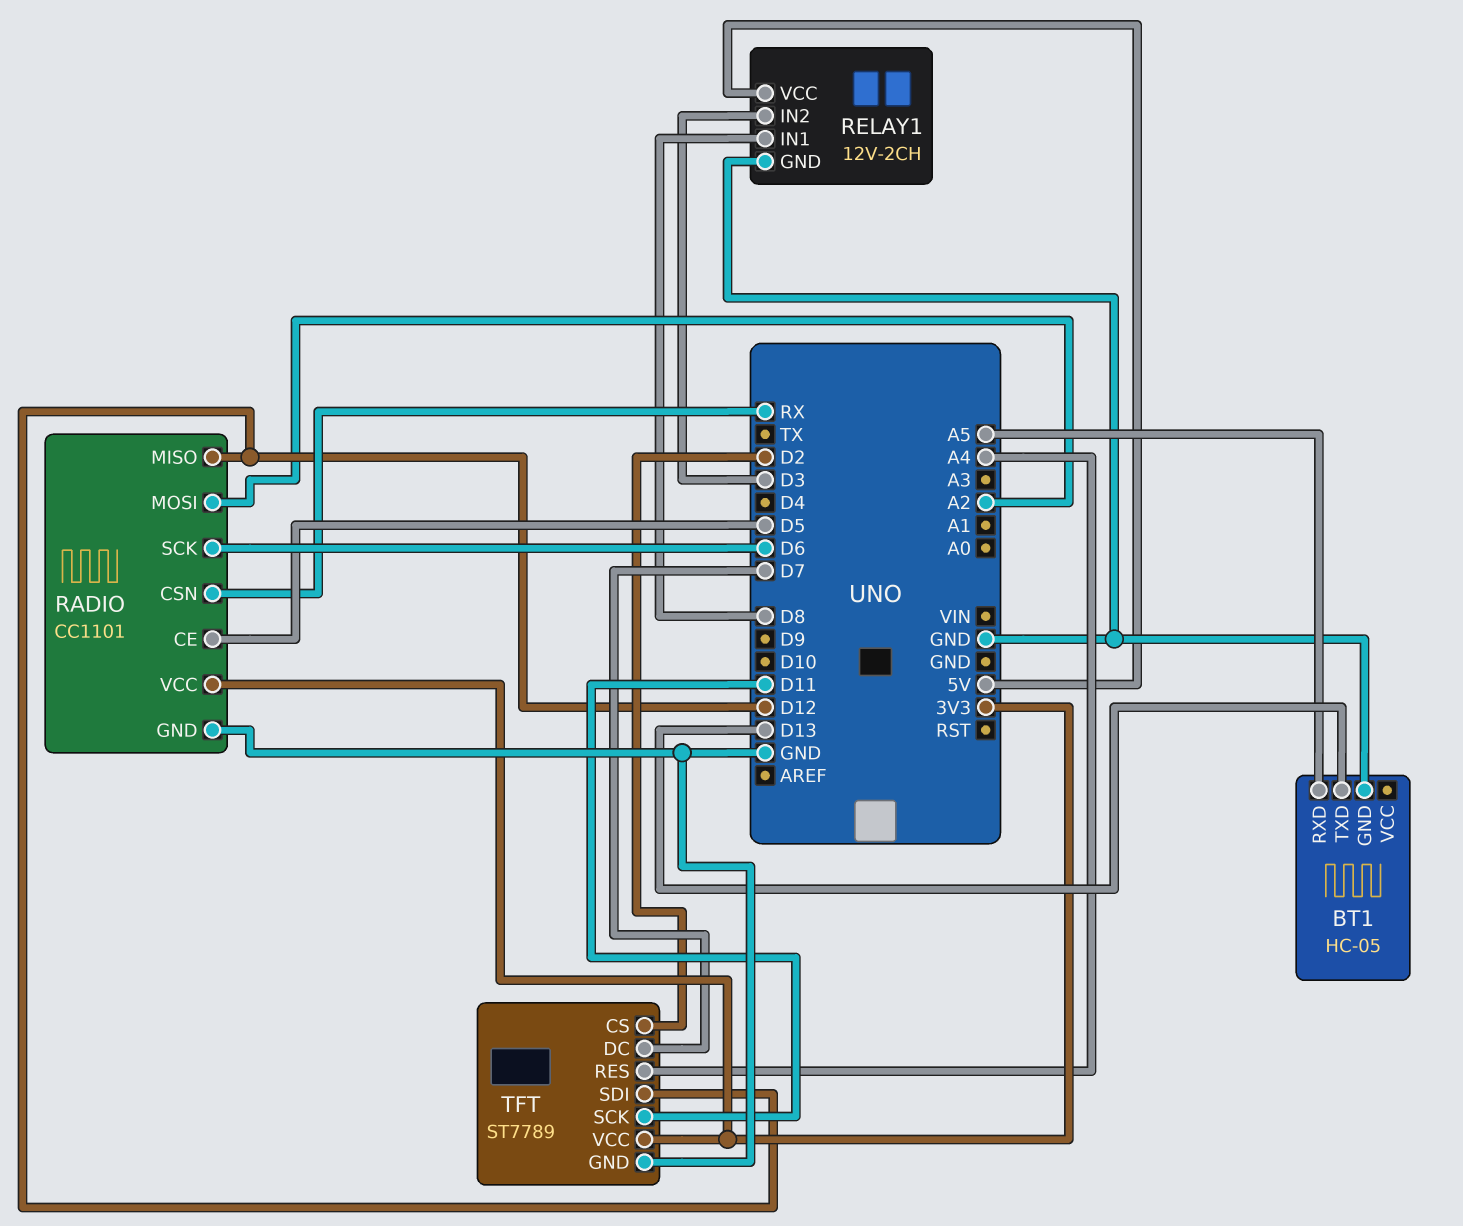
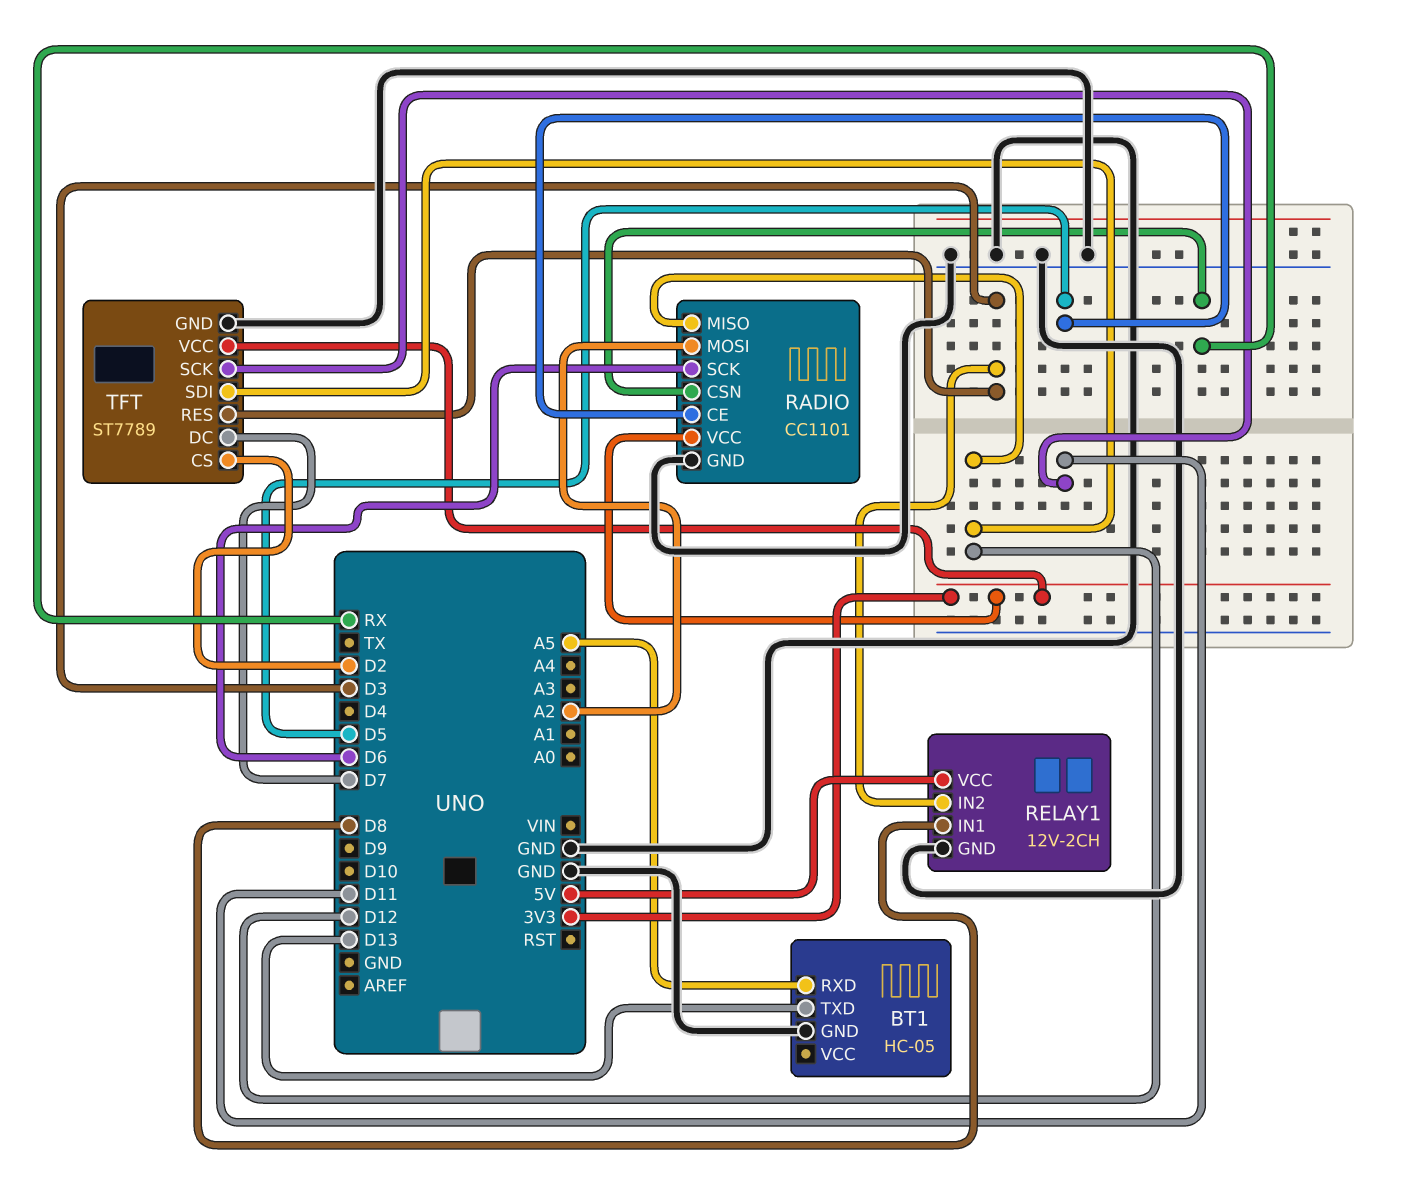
TFT pin RES: A4 -> D3

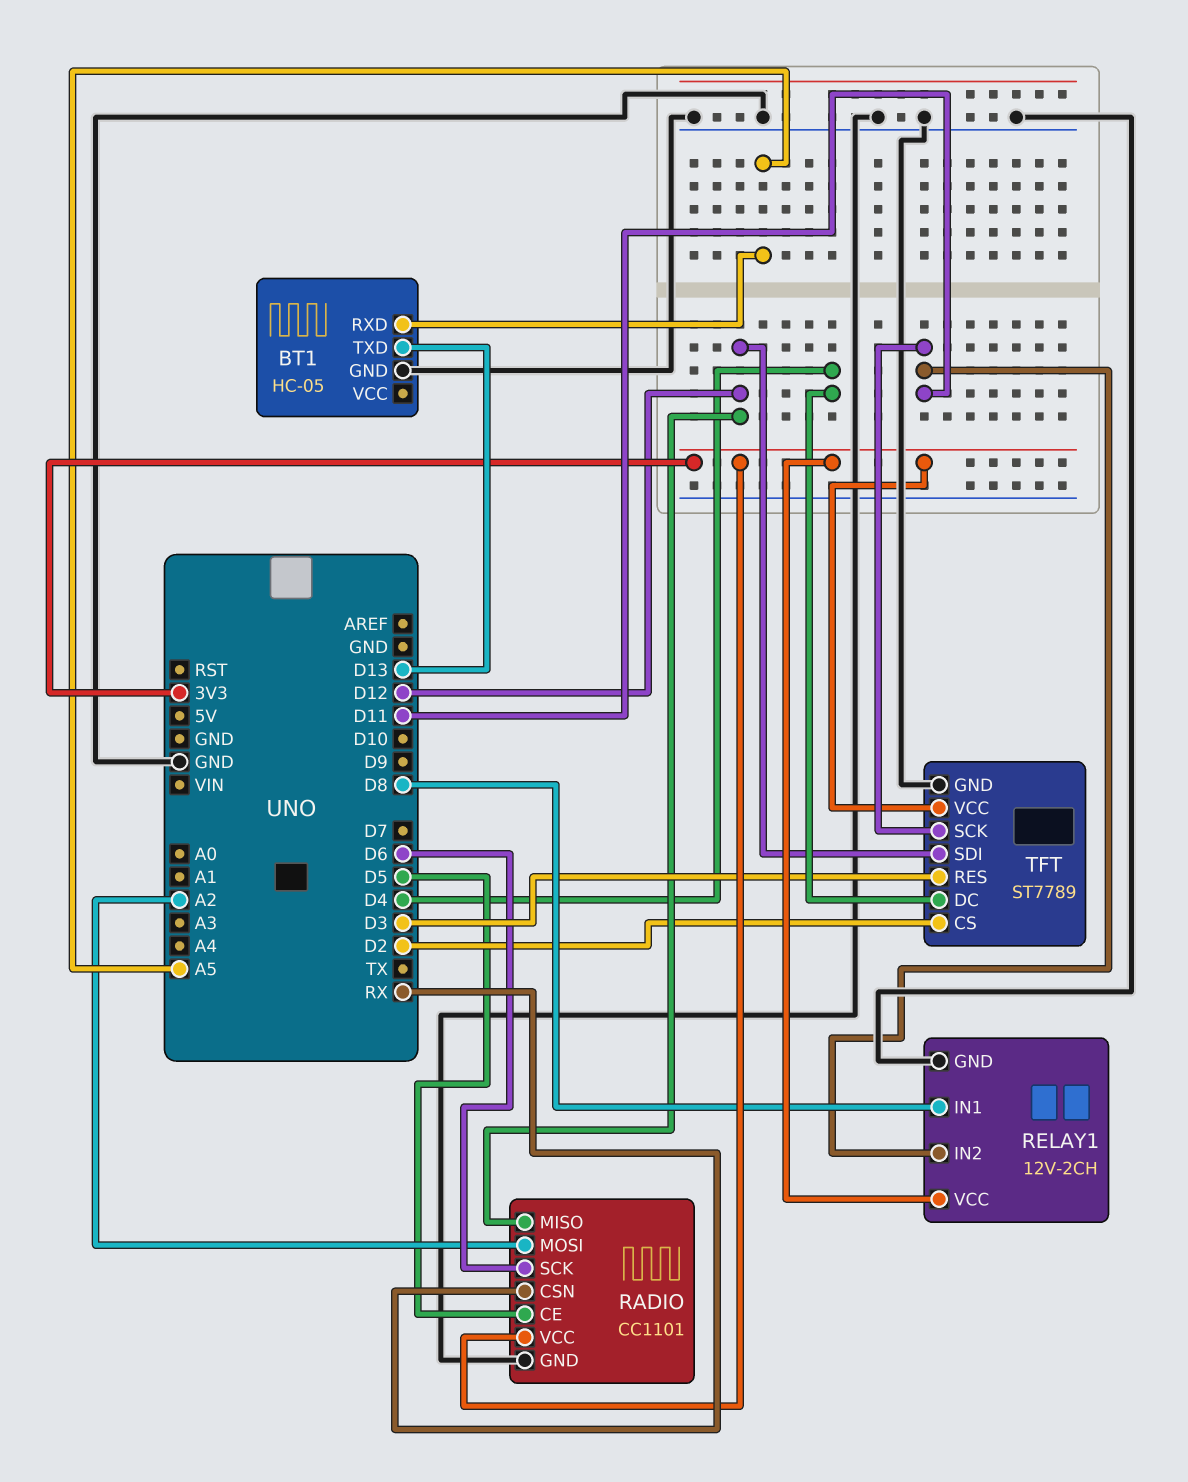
RELAY1 pin IN2: D3 -> D11
RELAY1 pin VCC: 5V -> 3V3
TFT pin DC: D7 -> D4

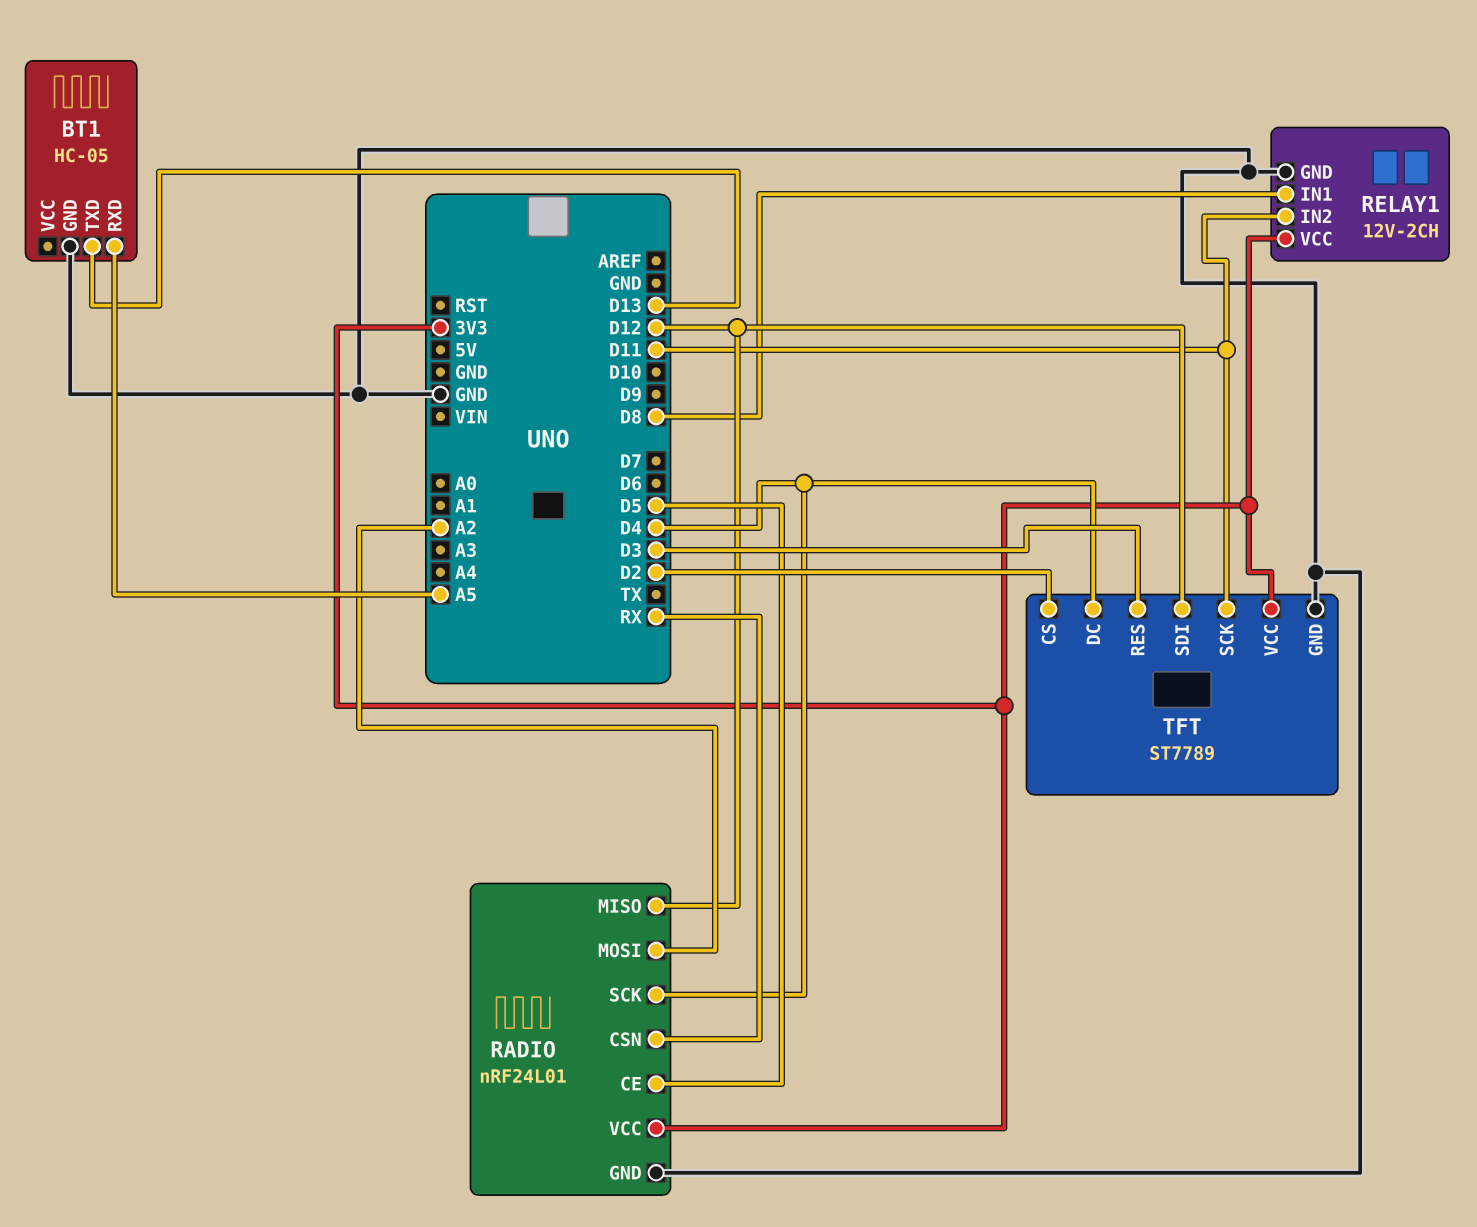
RADIO: CC1101 -> nRF24L01
RADIO pin SCK: D6 -> D4

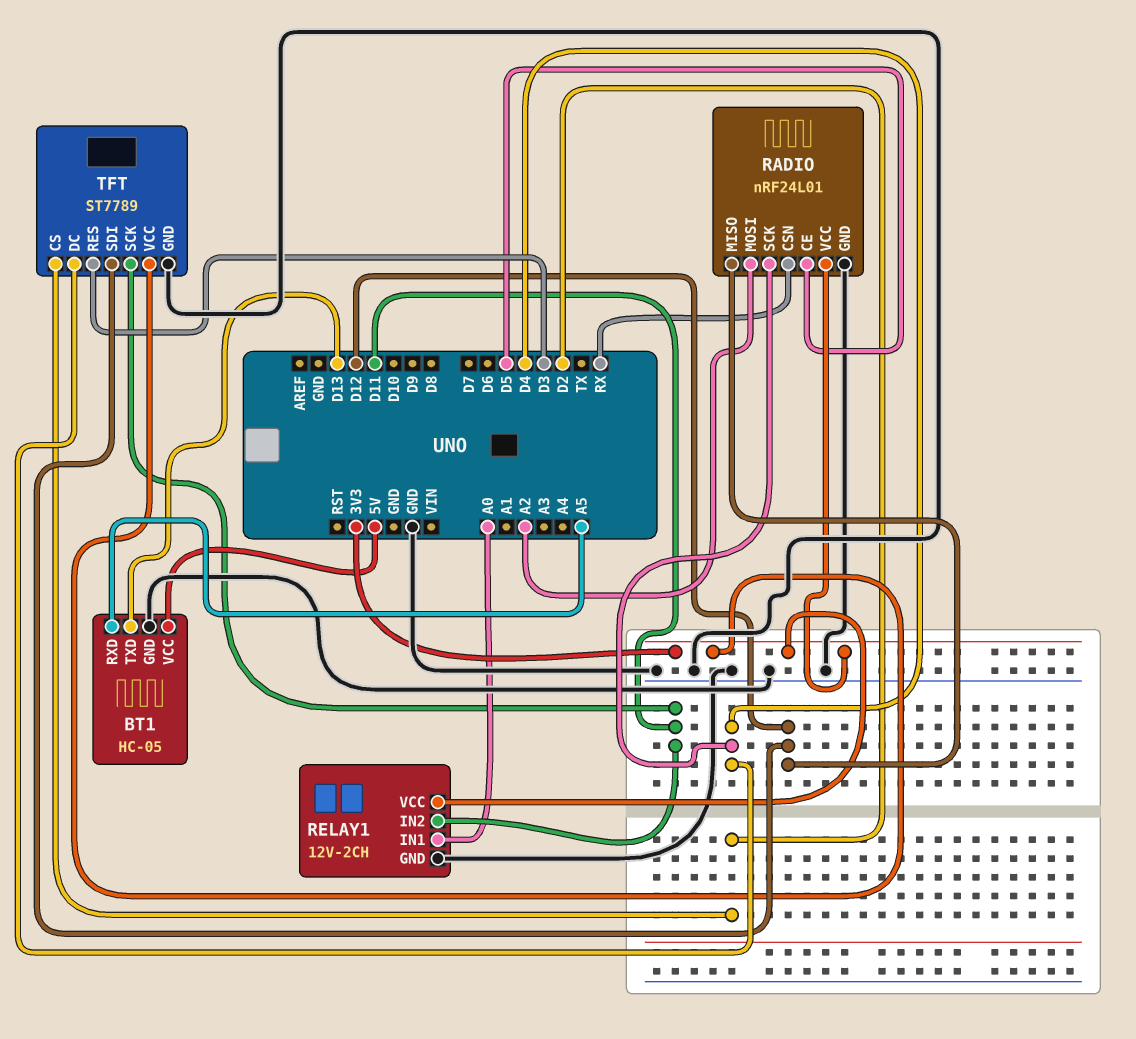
BT1 pin VCC: none -> 5V
RELAY1 pin IN1: D8 -> A0

